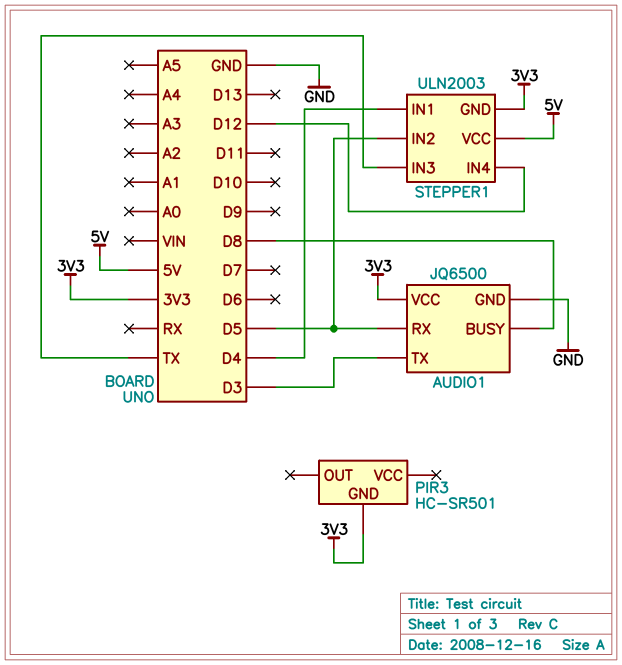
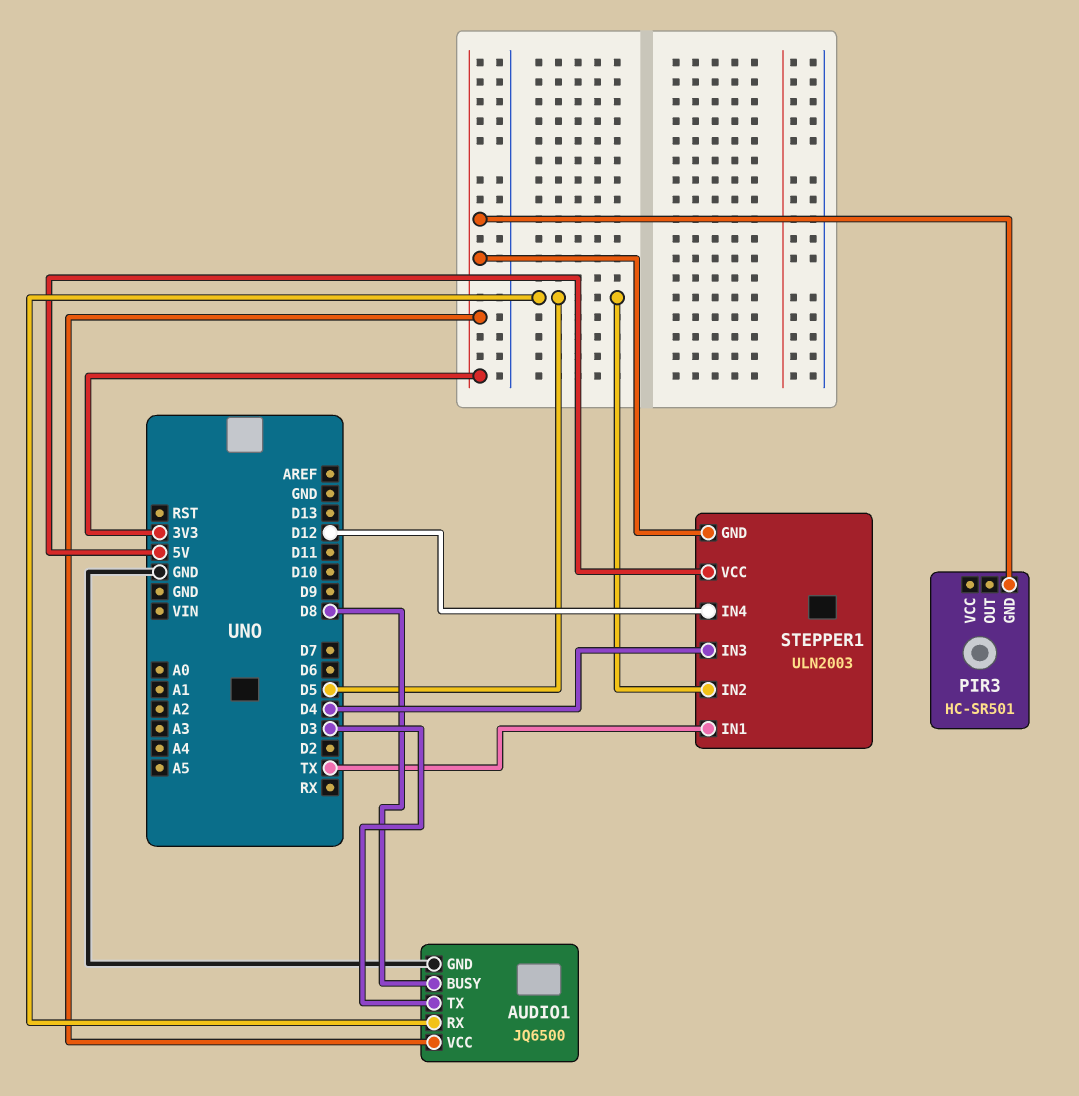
STEPPER1 pin IN1: D4 -> TX
STEPPER1 pin IN3: TX -> D4

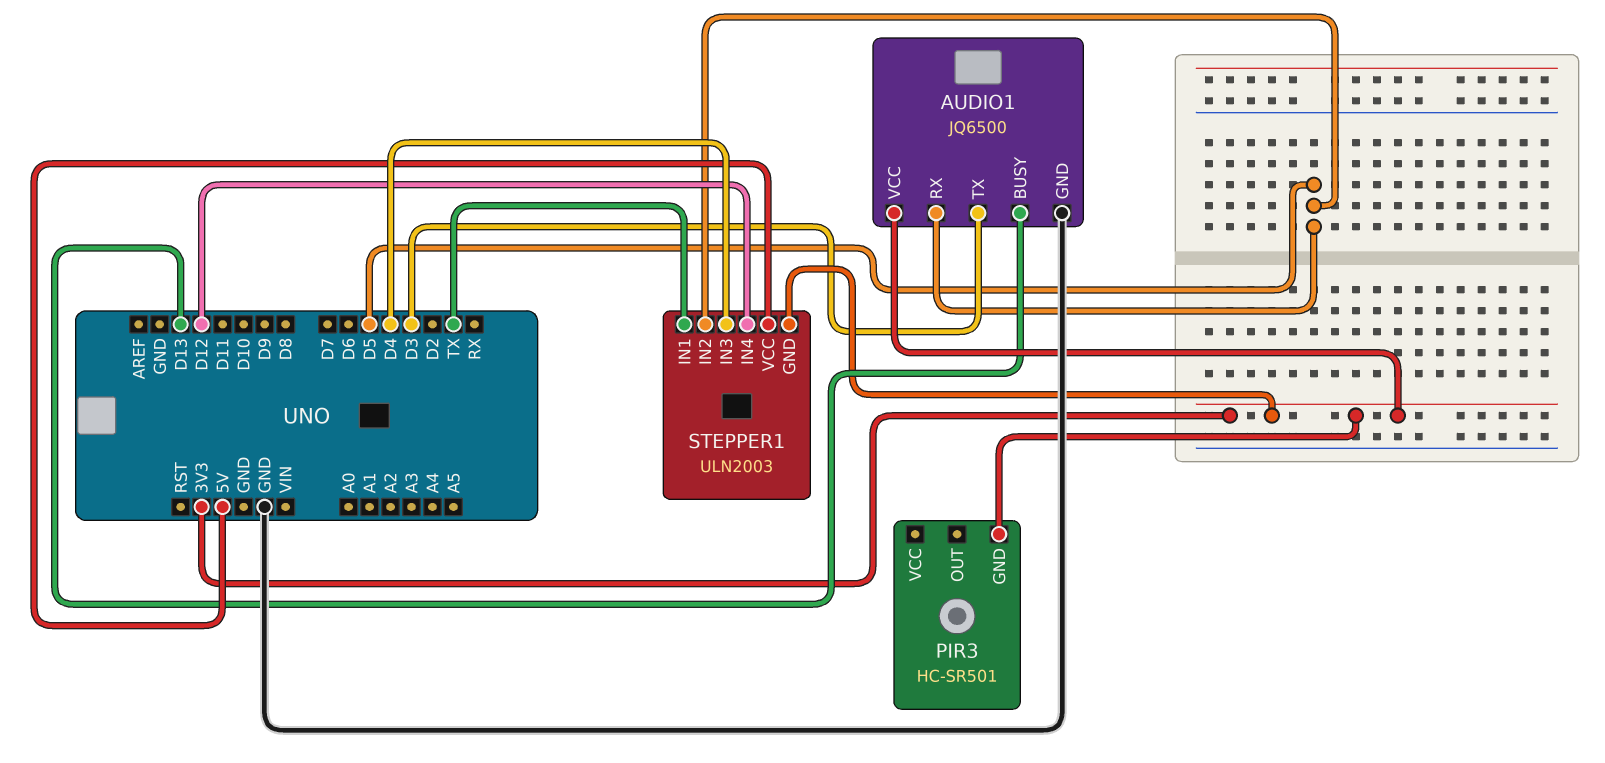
AUDIO1 pin BUSY: D8 -> D13

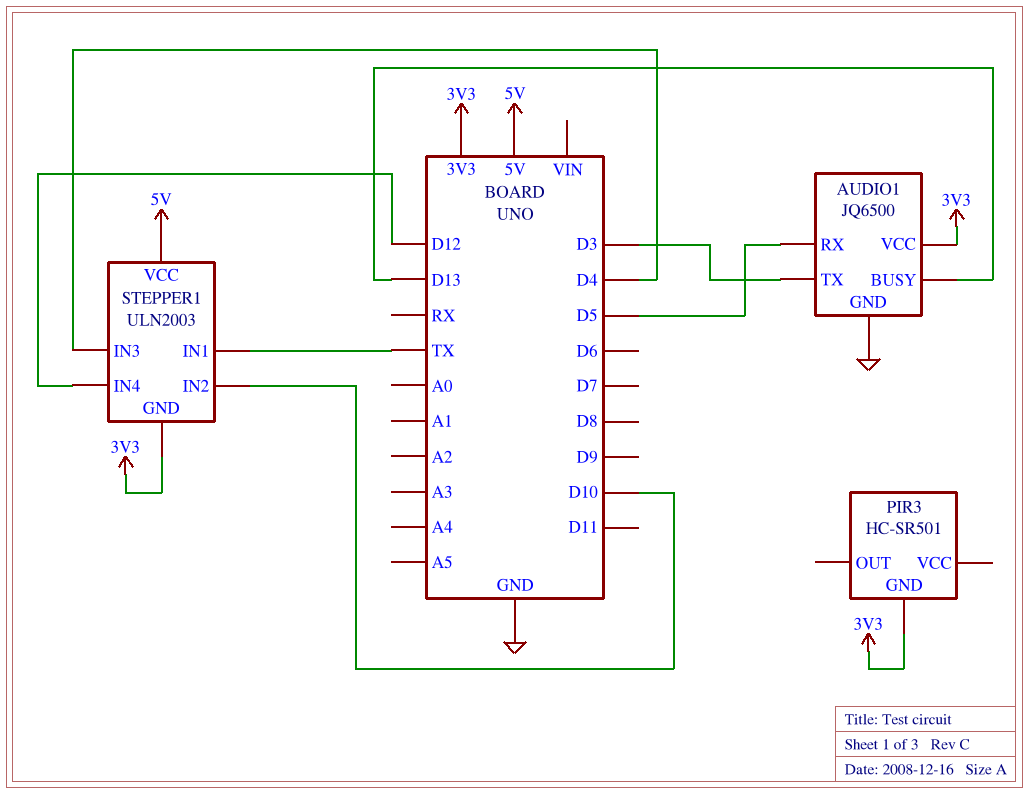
STEPPER1 pin IN2: D5 -> D10

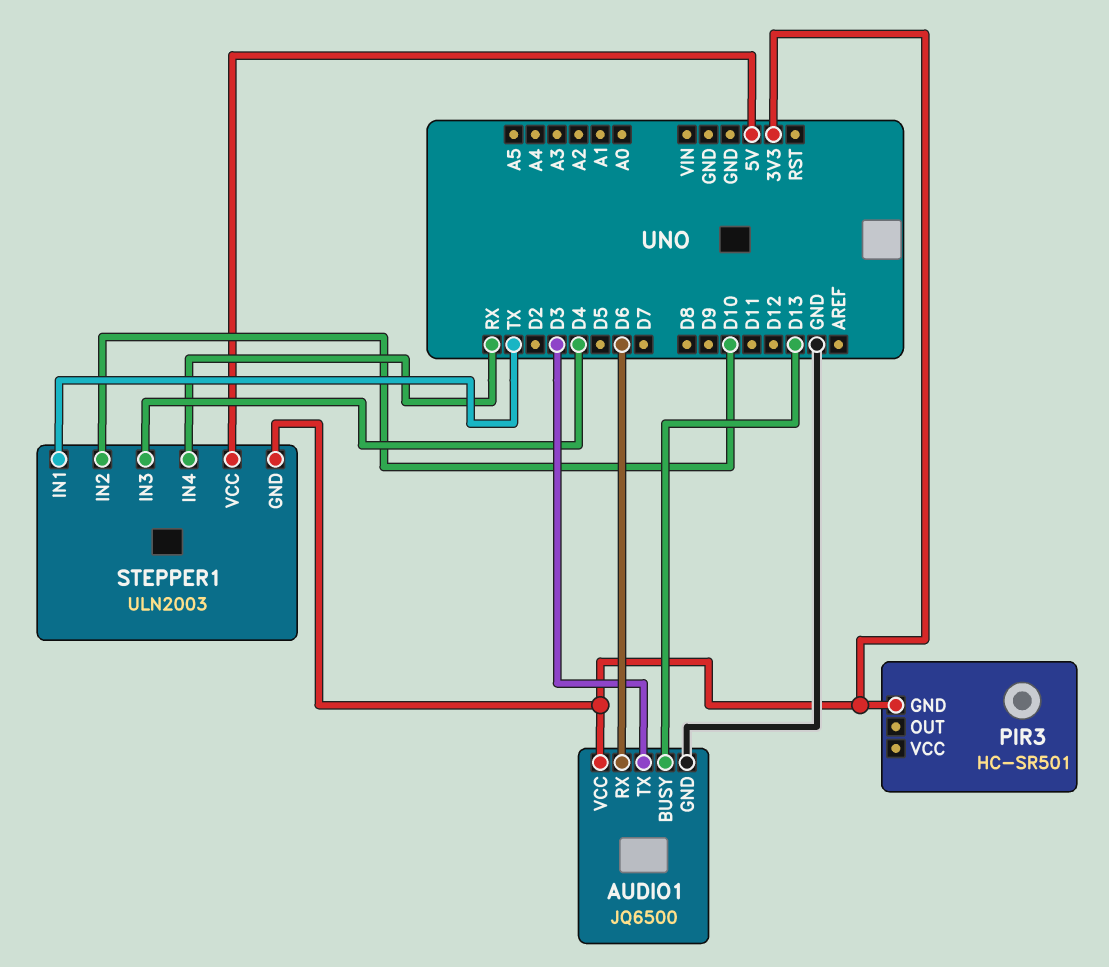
AUDIO1 pin RX: D5 -> D6
STEPPER1 pin IN4: D12 -> RX

